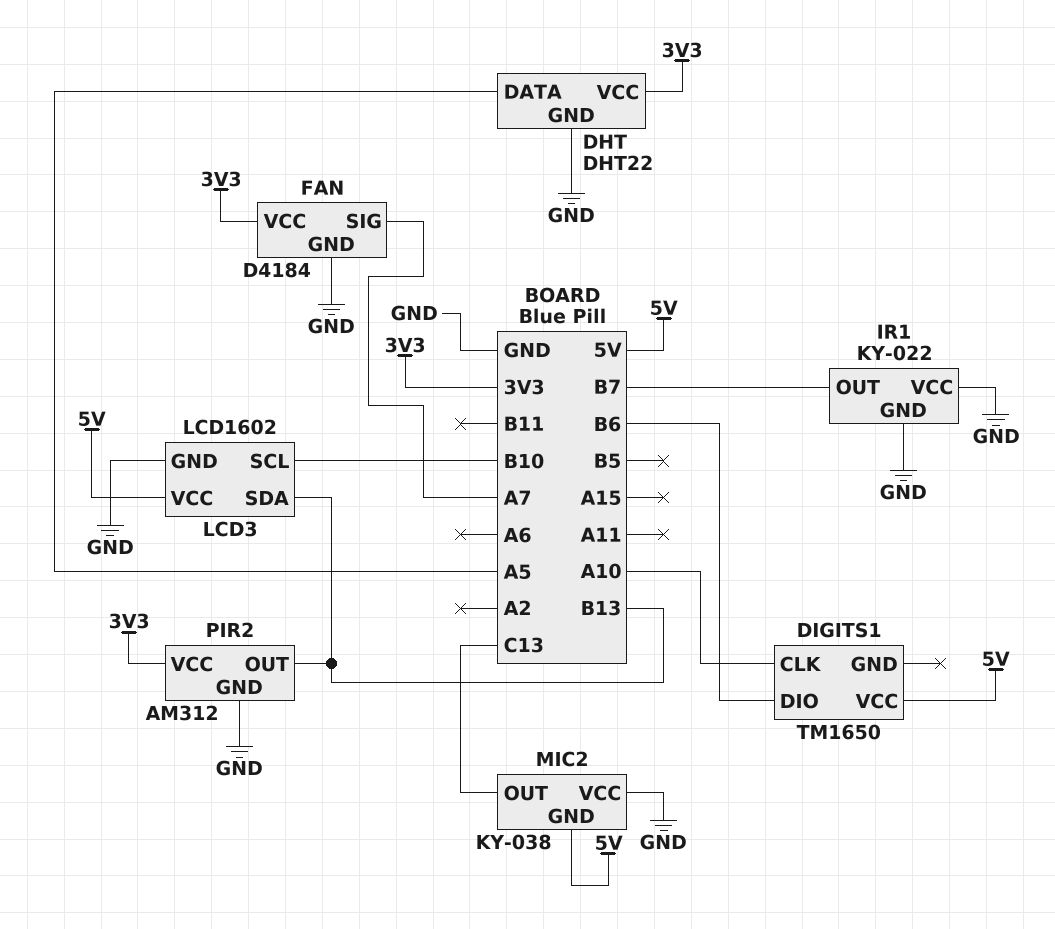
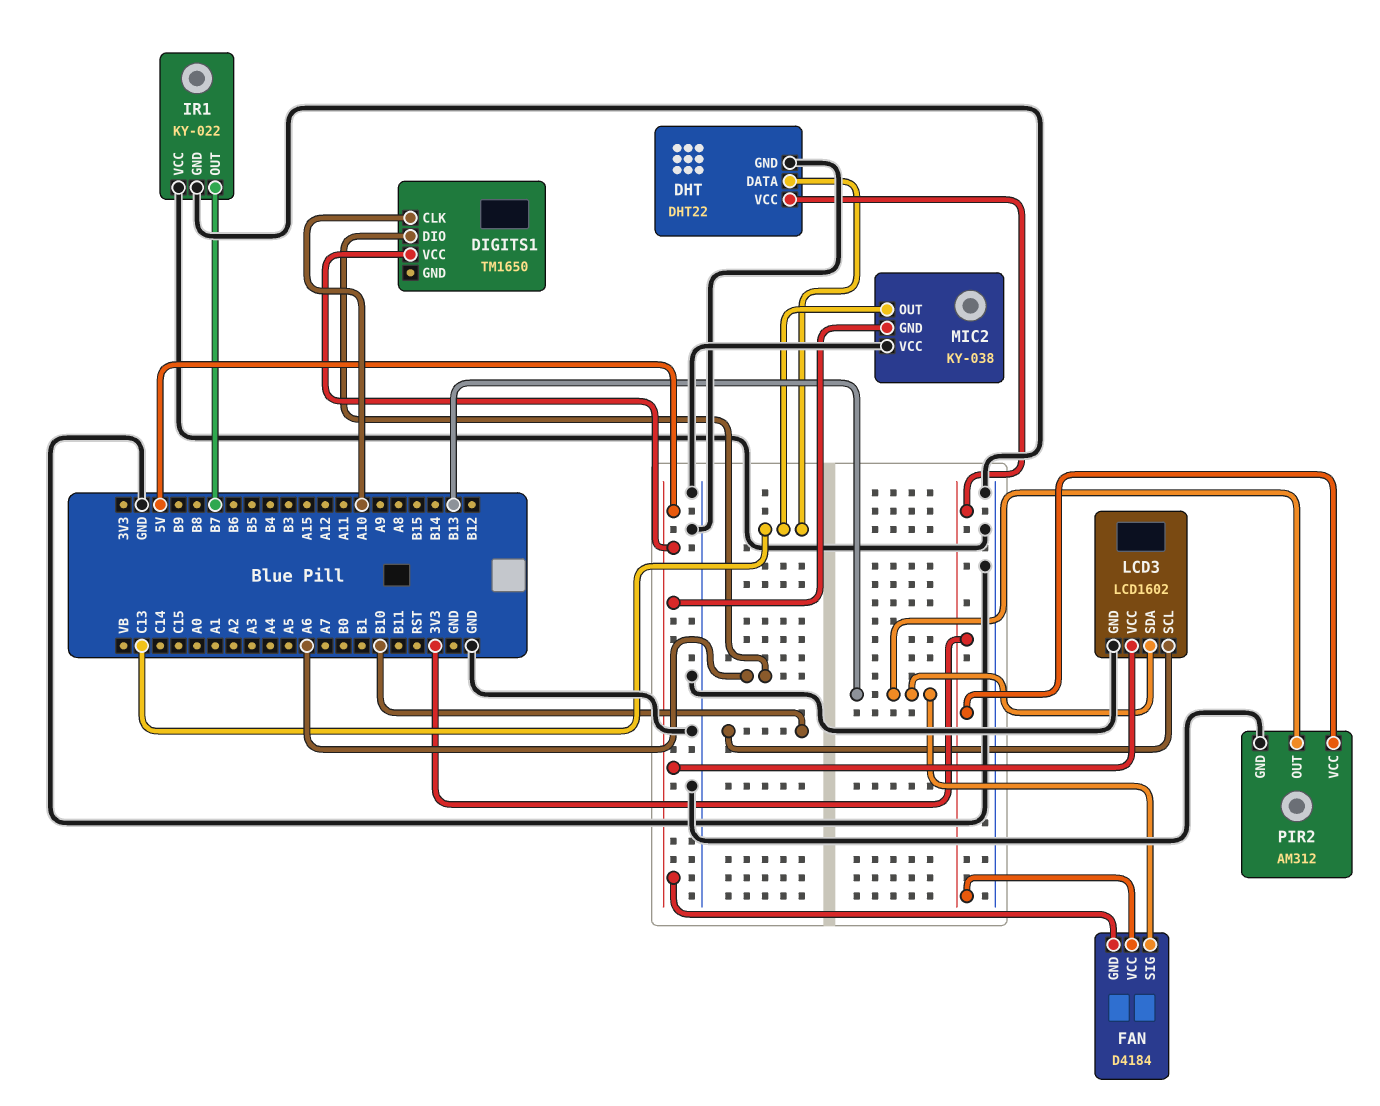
DHT pin DATA: A5 -> C13
DIGITS1 pin DIO: B6 -> A6
FAN pin GND: GND -> 5V
FAN pin SIG: A7 -> B13

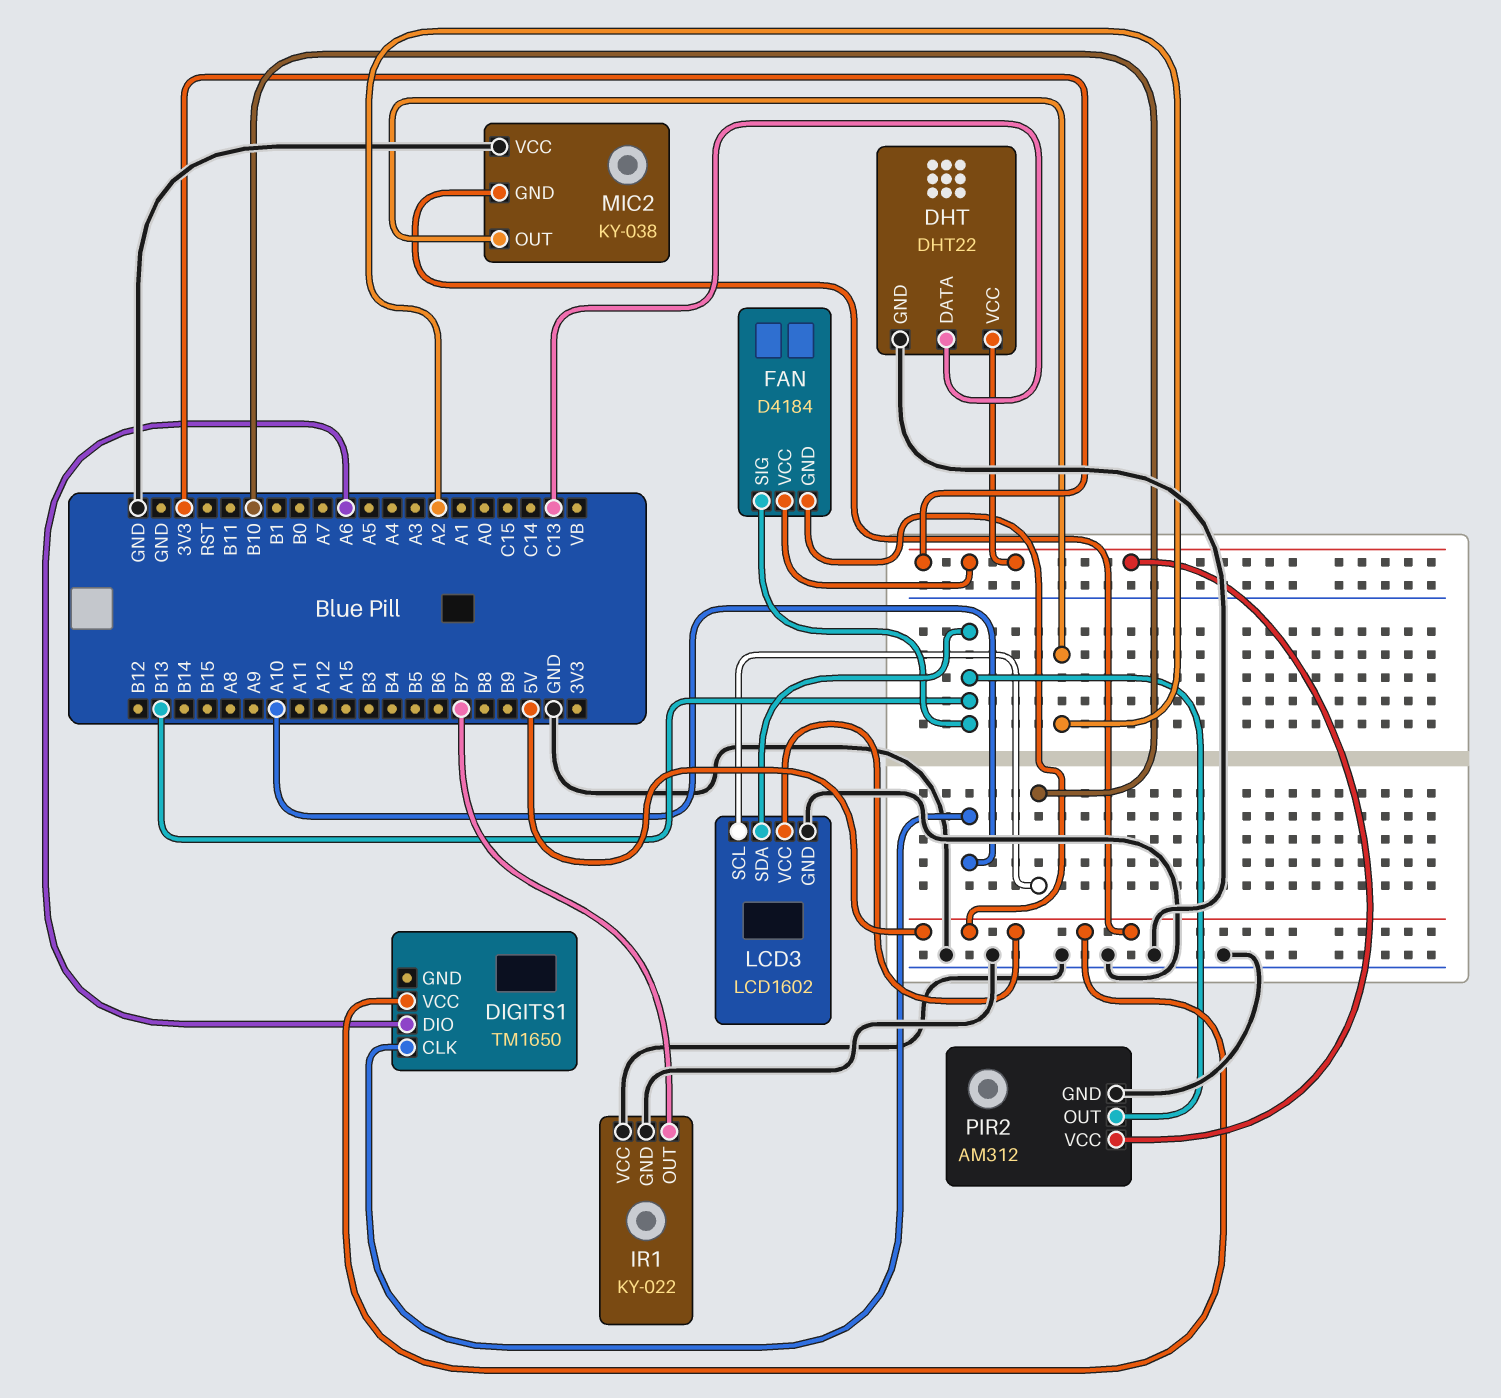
MIC2 pin OUT: C13 -> A2

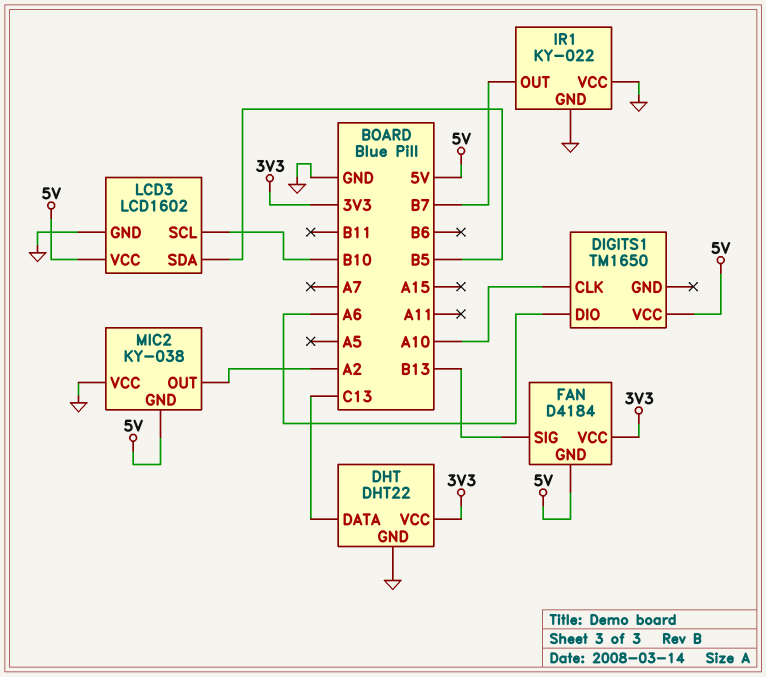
LCD3 pin SDA: B13 -> B5
PIR2: AM312 -> none
PIR2 pin GND: GND -> none
PIR2 pin OUT: B13 -> none
PIR2 pin VCC: 3V3 -> none

